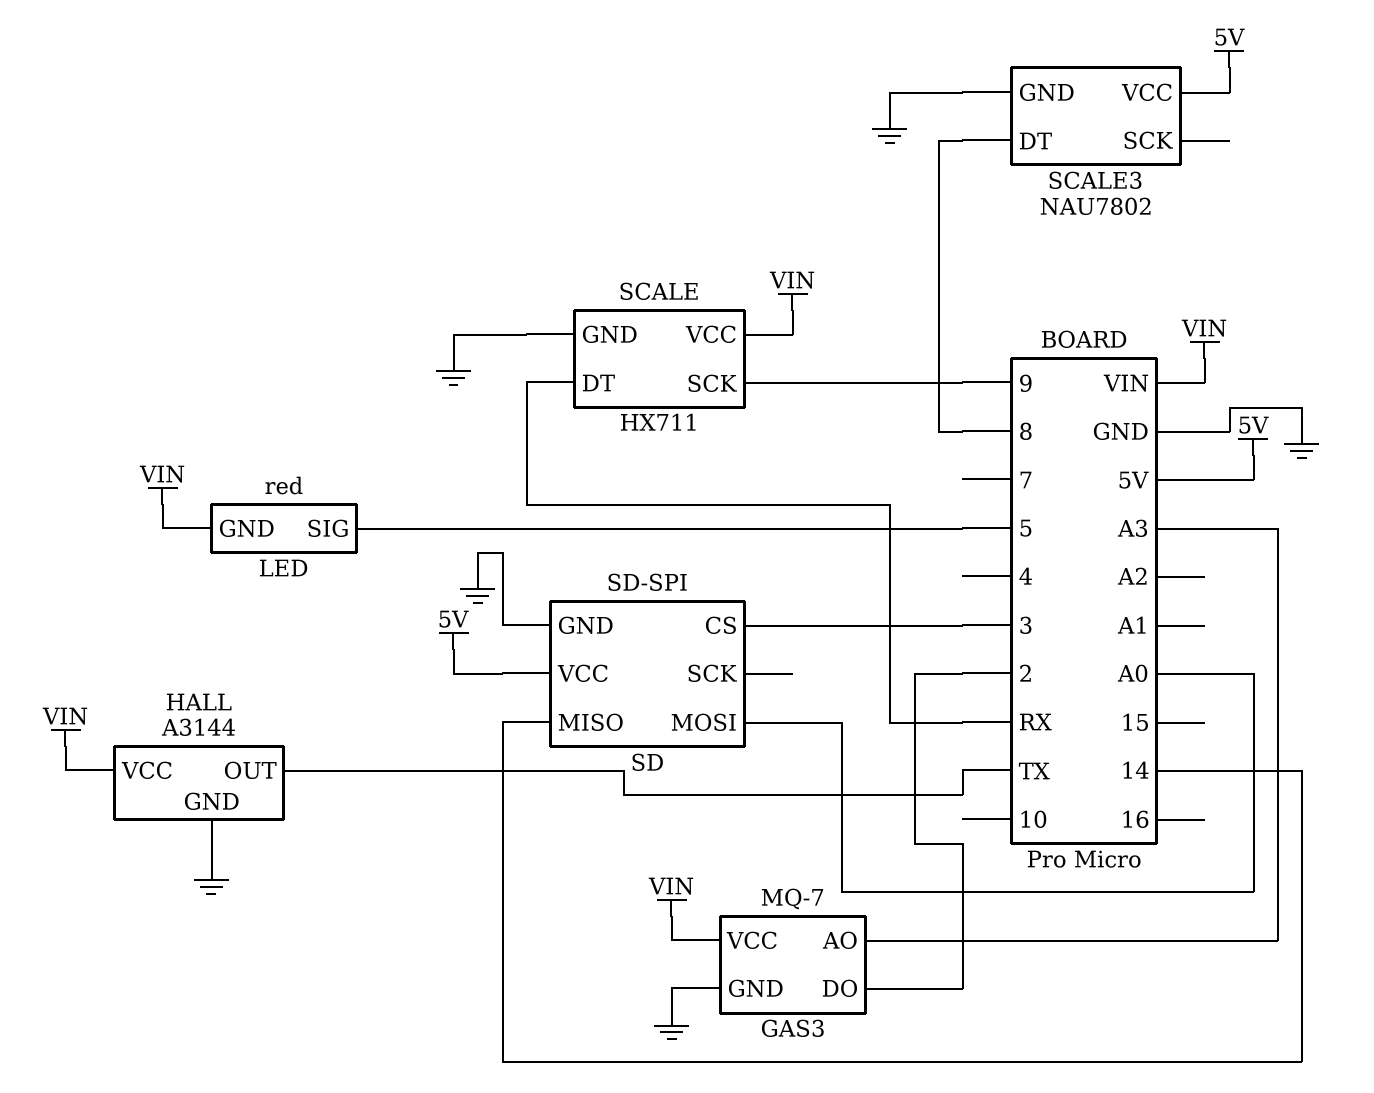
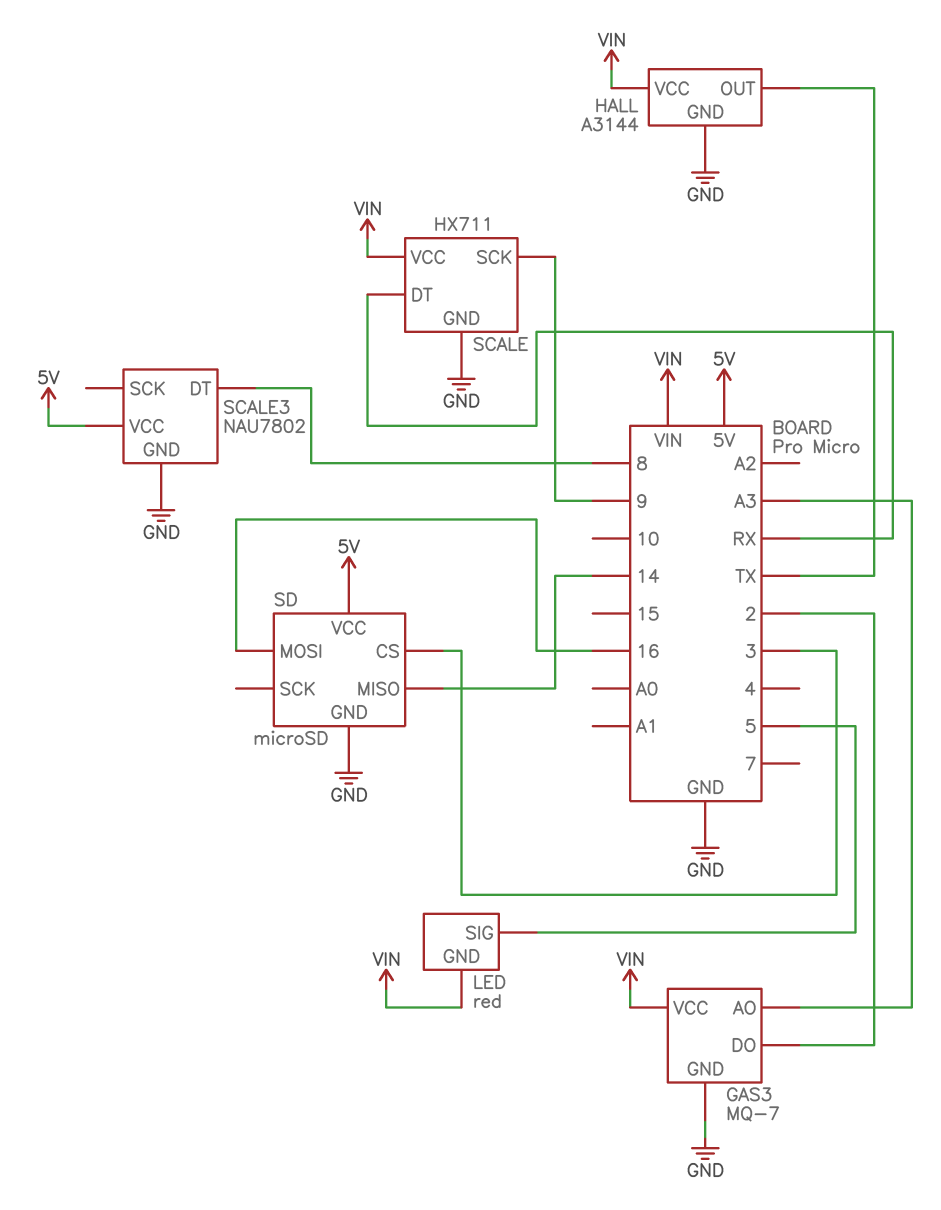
SD: SD-SPI -> microSD
SD pin MOSI: A0 -> 16

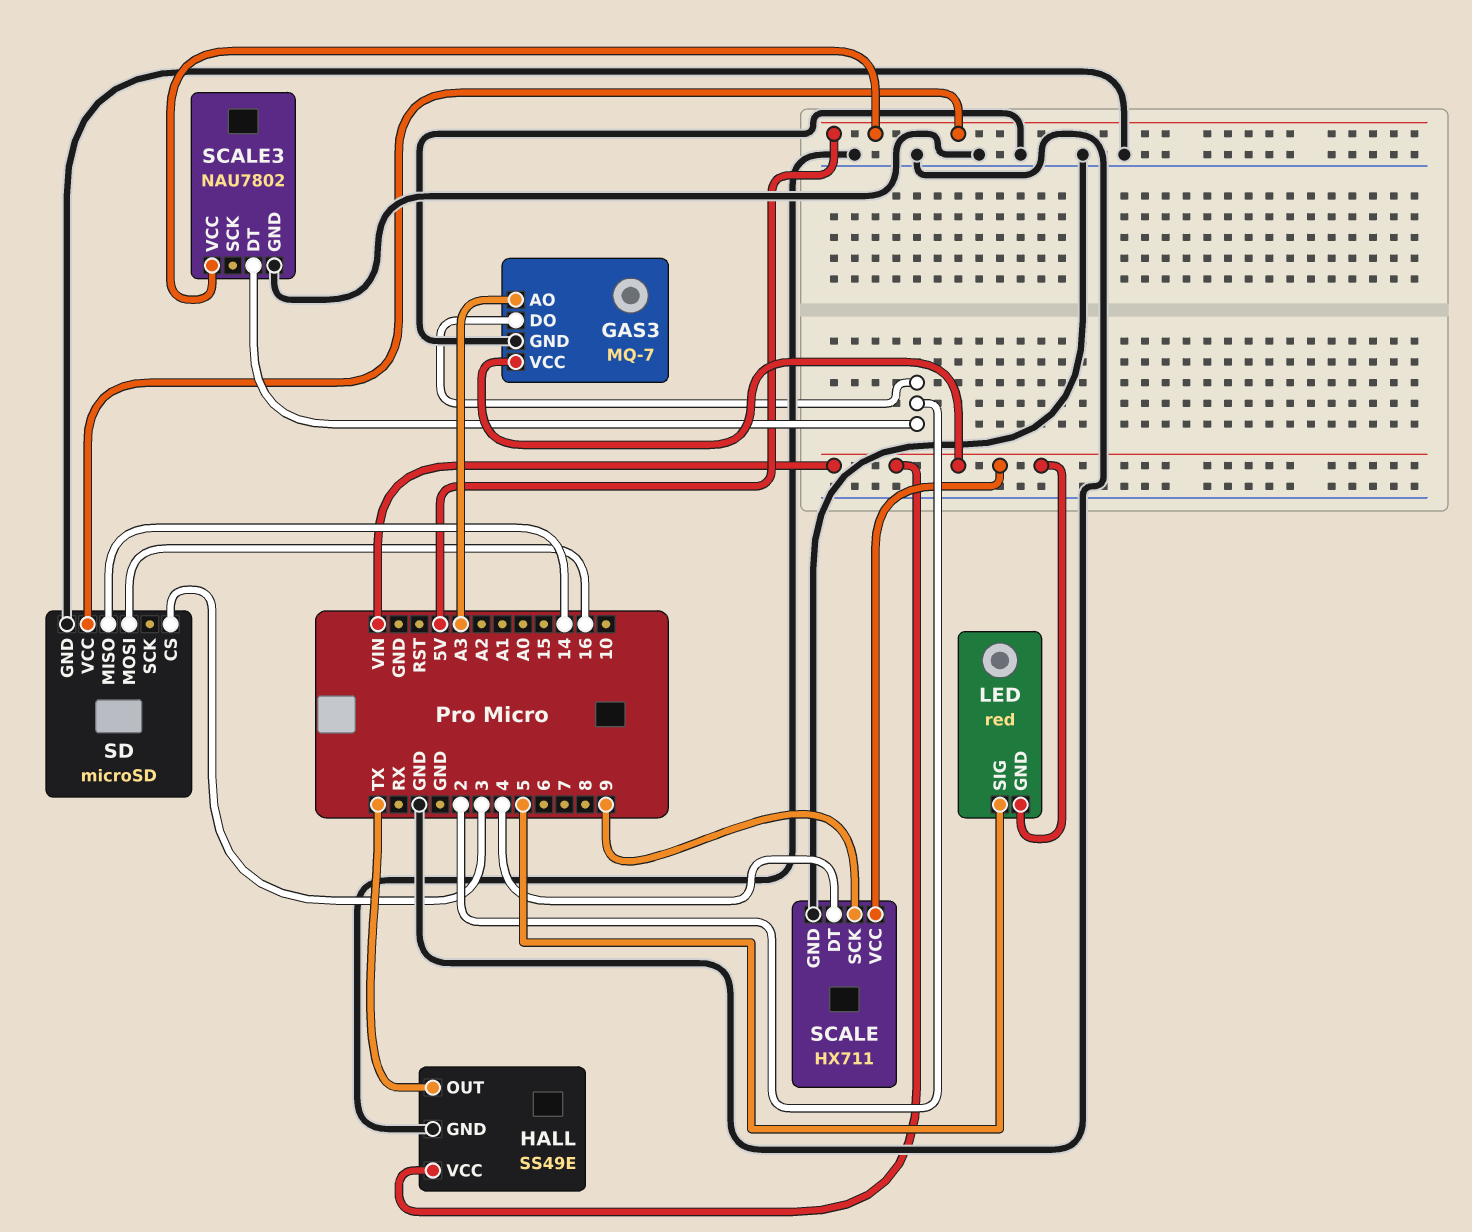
HALL: A3144 -> SS49E
SCALE pin DT: RX -> 4
SCALE3 pin DT: 8 -> 2

